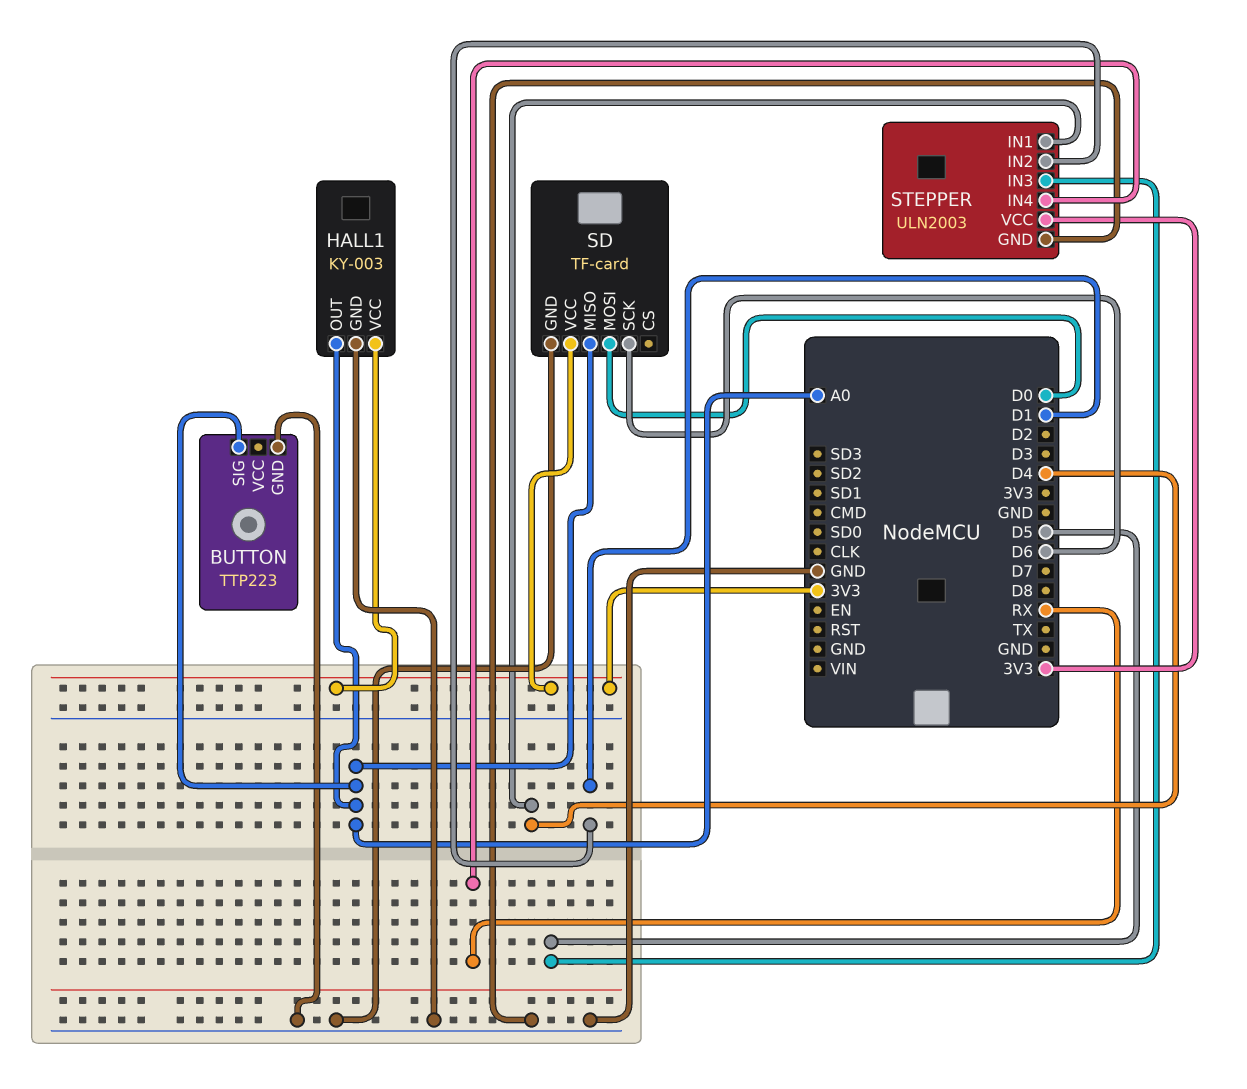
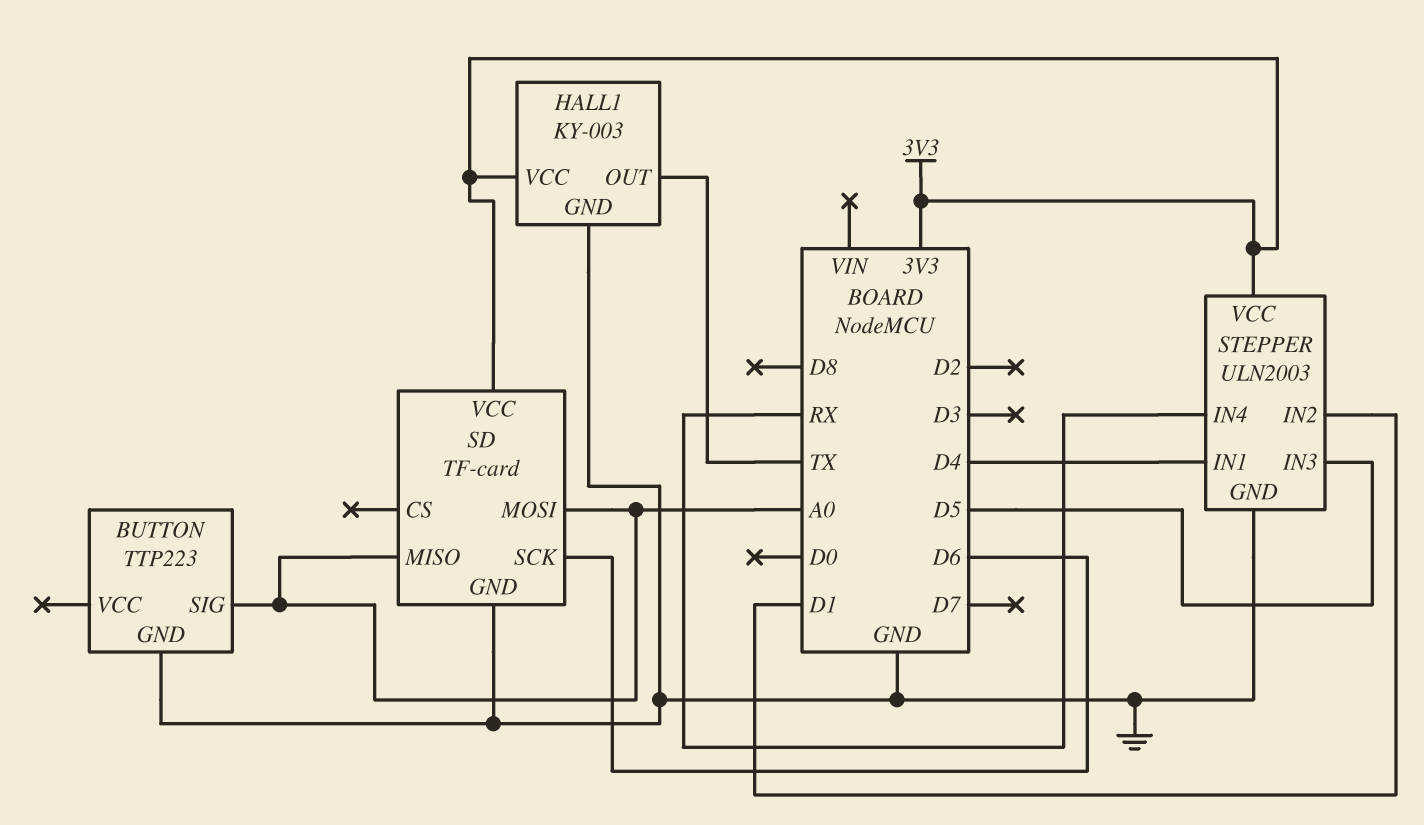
HALL1 pin OUT: A0 -> TX
SD pin MOSI: D0 -> A0

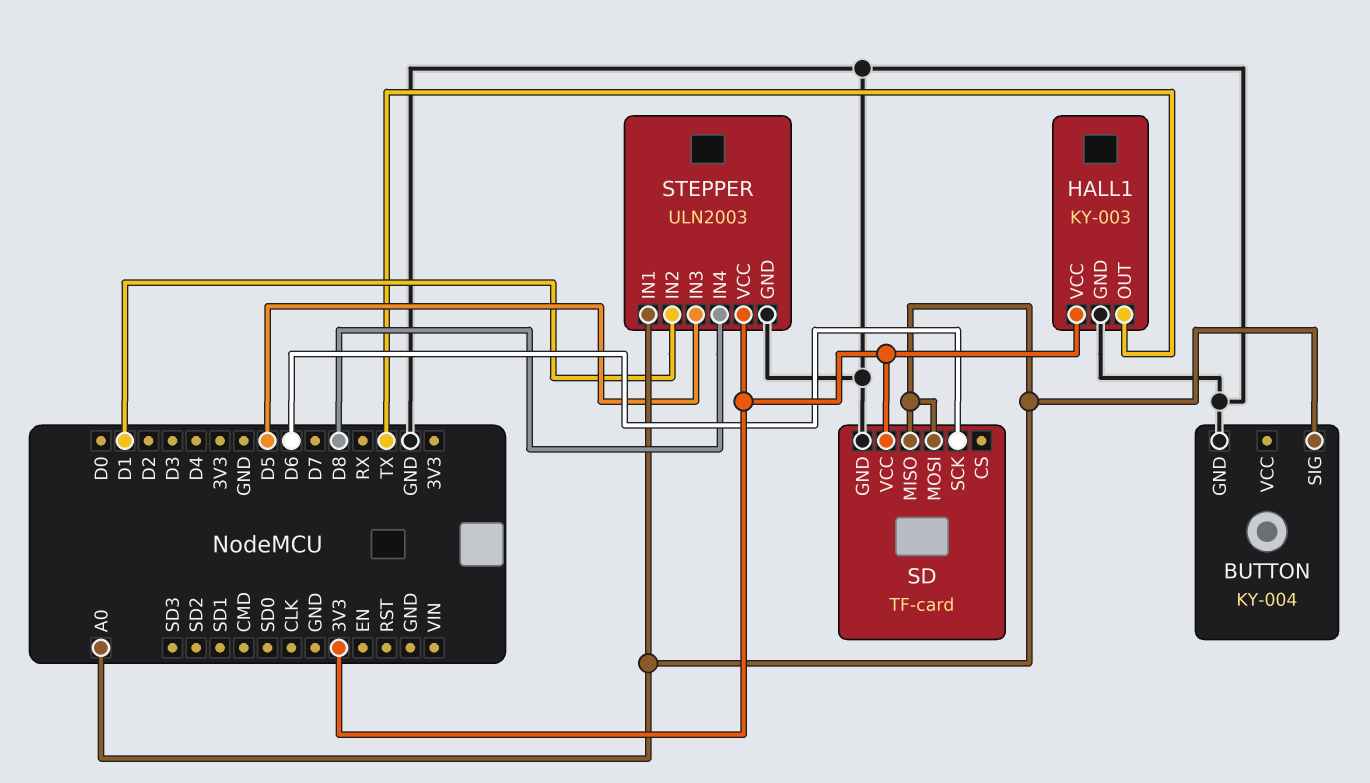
BUTTON: TTP223 -> KY-004
STEPPER pin IN1: D4 -> A0
STEPPER pin IN4: RX -> D8

